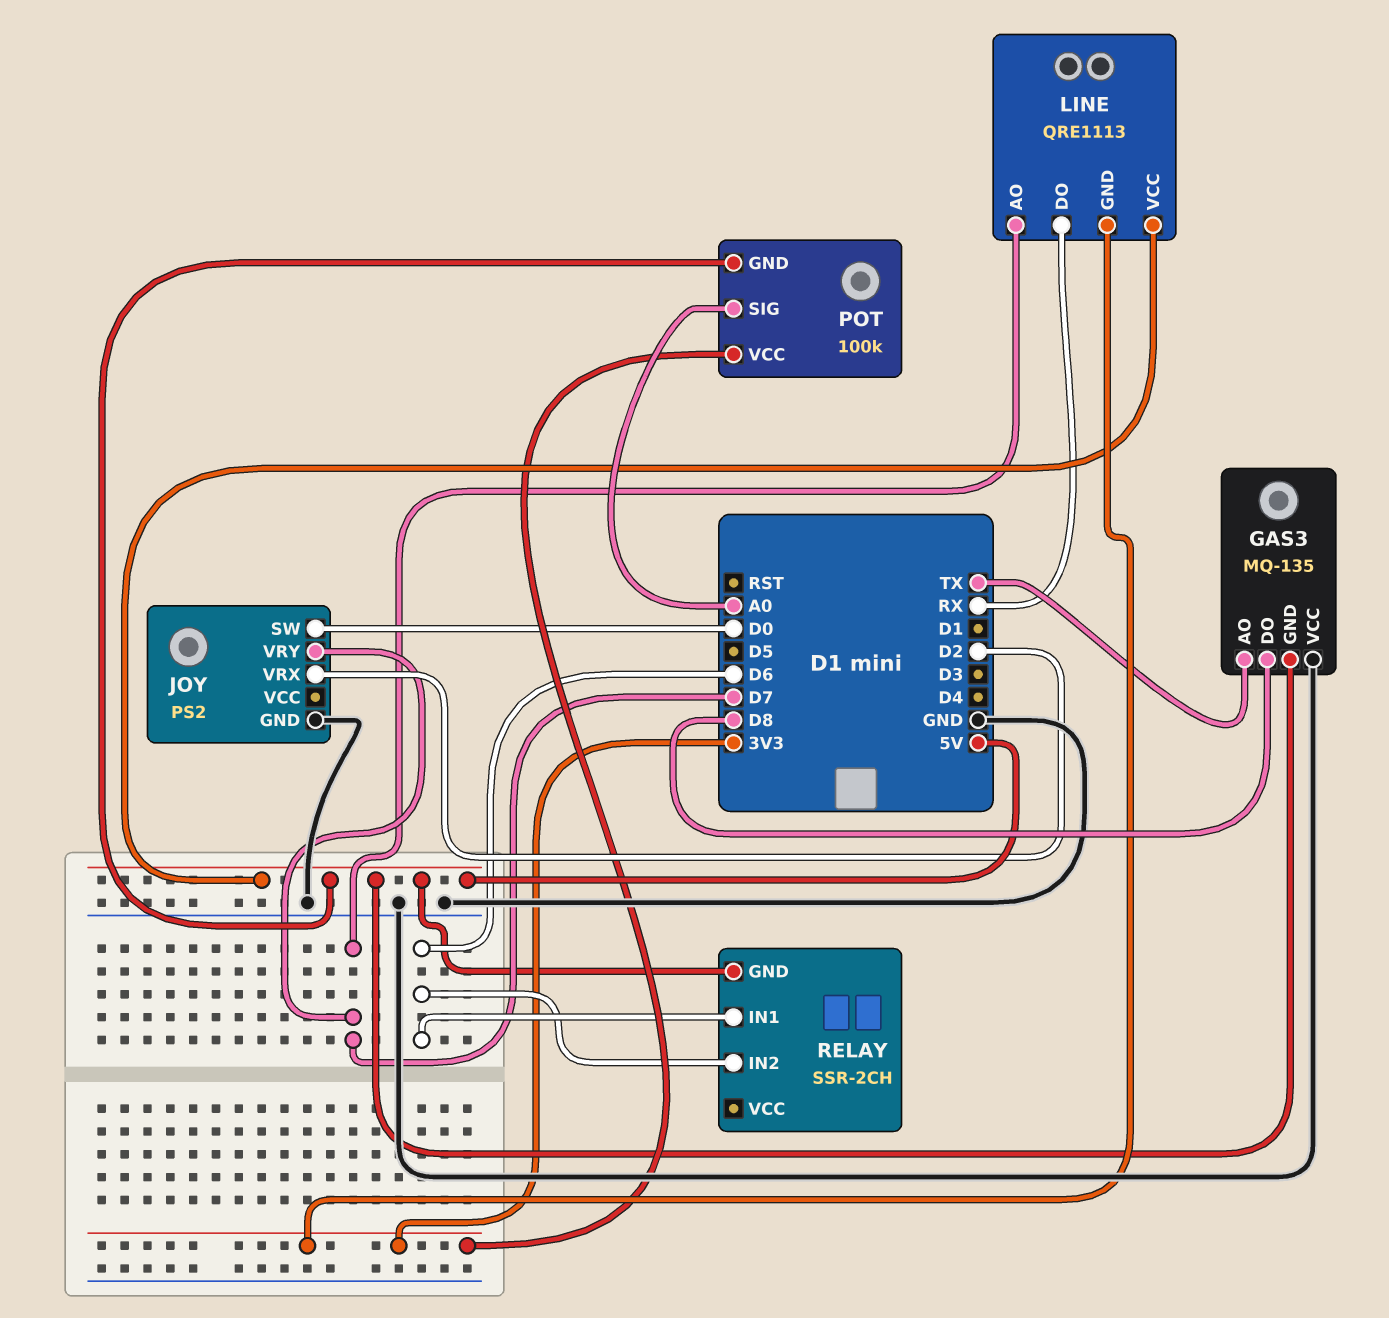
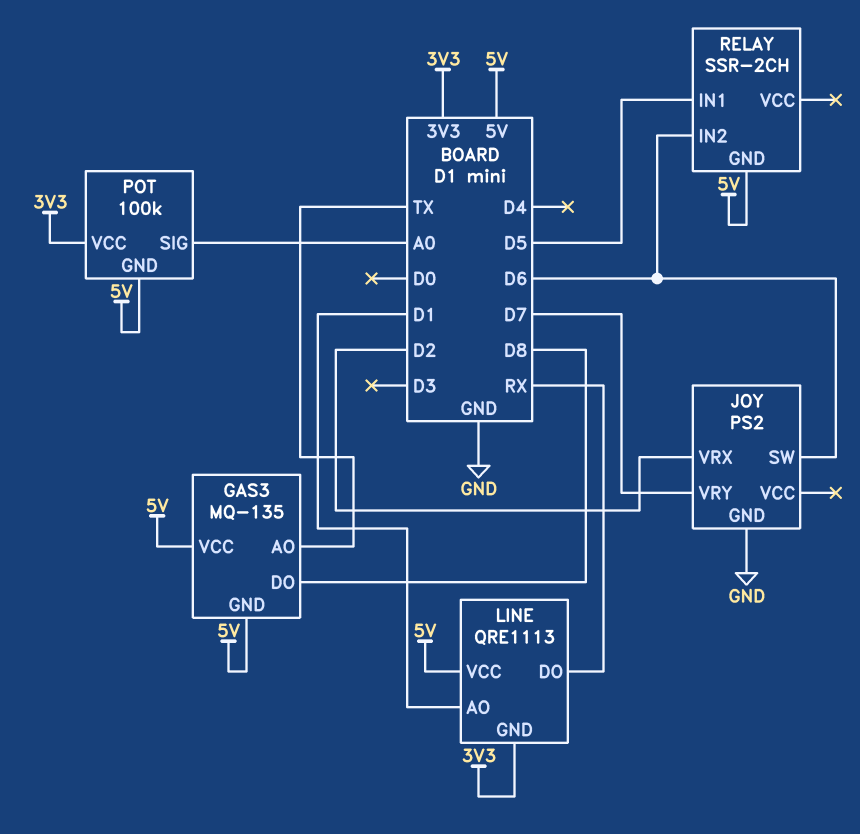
GAS3 pin VCC: GND -> 5V
JOY pin SW: D0 -> D6
LINE pin AO: D7 -> D1
RELAY pin IN1: D6 -> D5

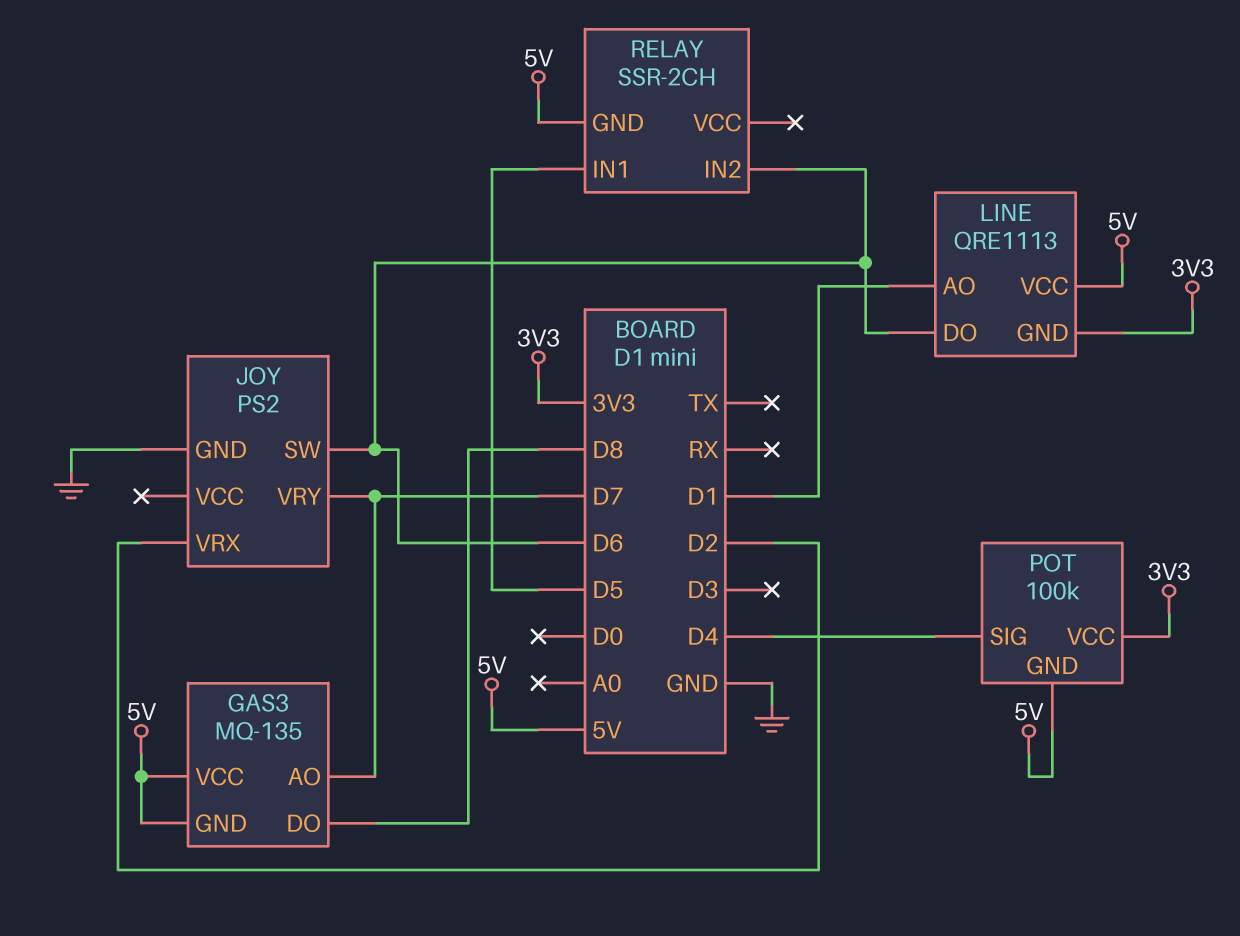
GAS3 pin AO: TX -> D7
LINE pin DO: RX -> D6
POT pin SIG: A0 -> D4

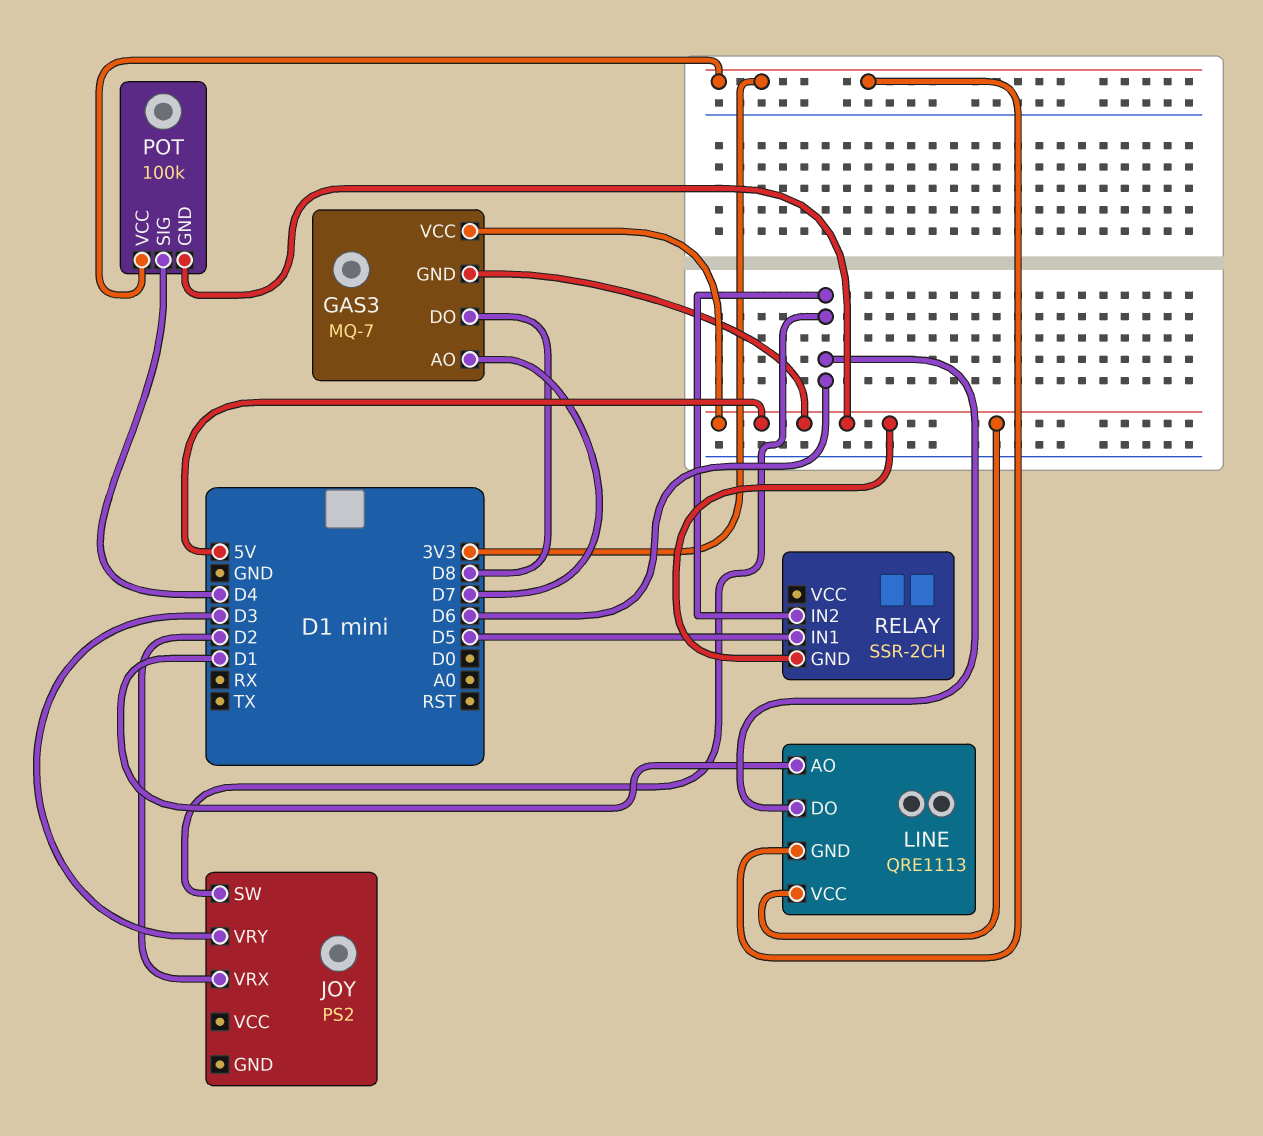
GAS3: MQ-135 -> MQ-7
JOY pin GND: GND -> none
JOY pin VRY: D7 -> D3

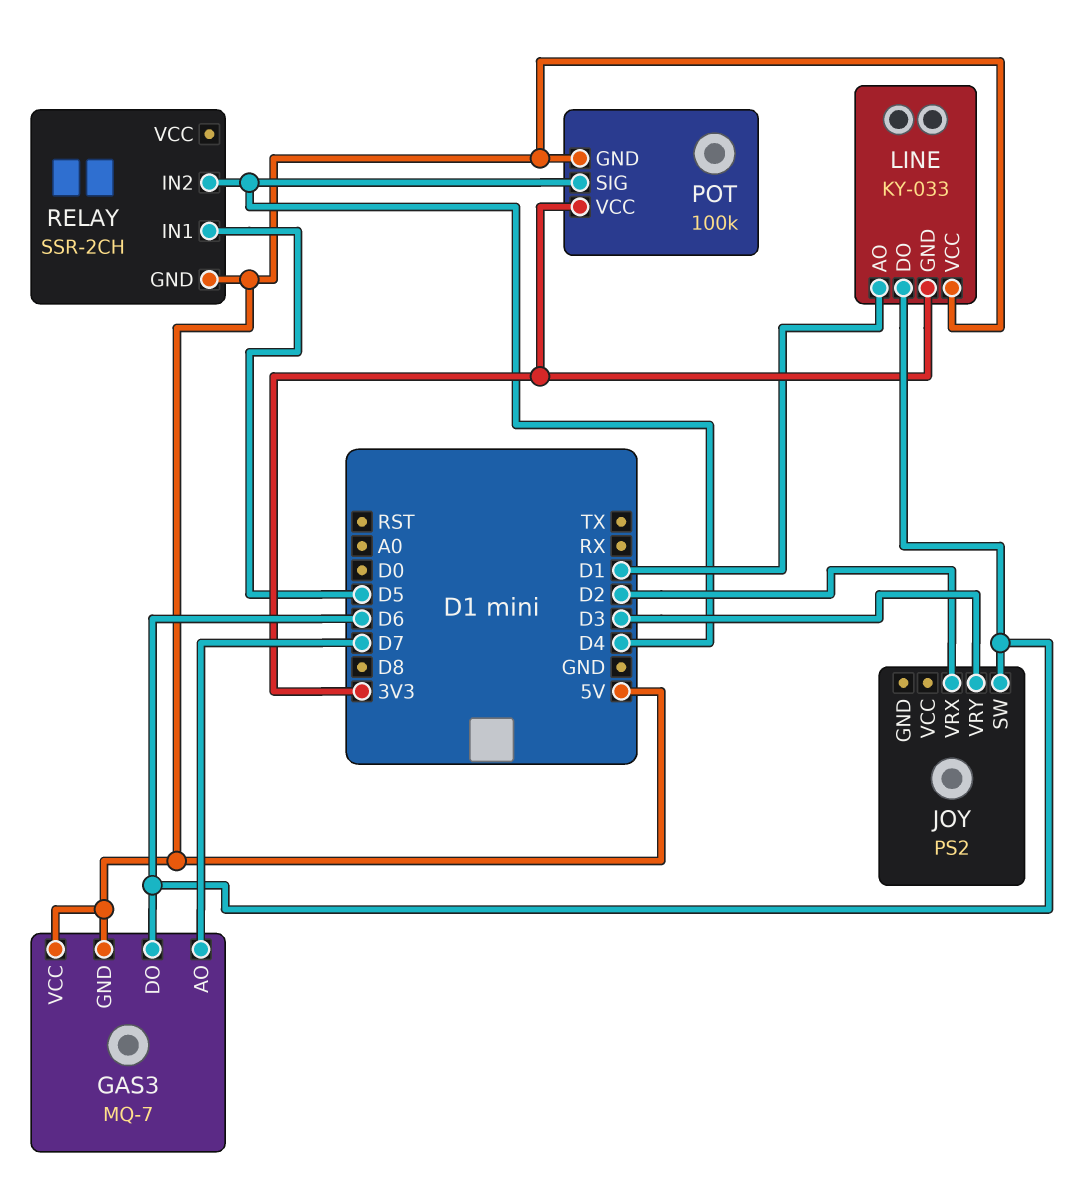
GAS3 pin DO: D8 -> D6
LINE: QRE1113 -> KY-033
RELAY pin IN2: D6 -> D4

